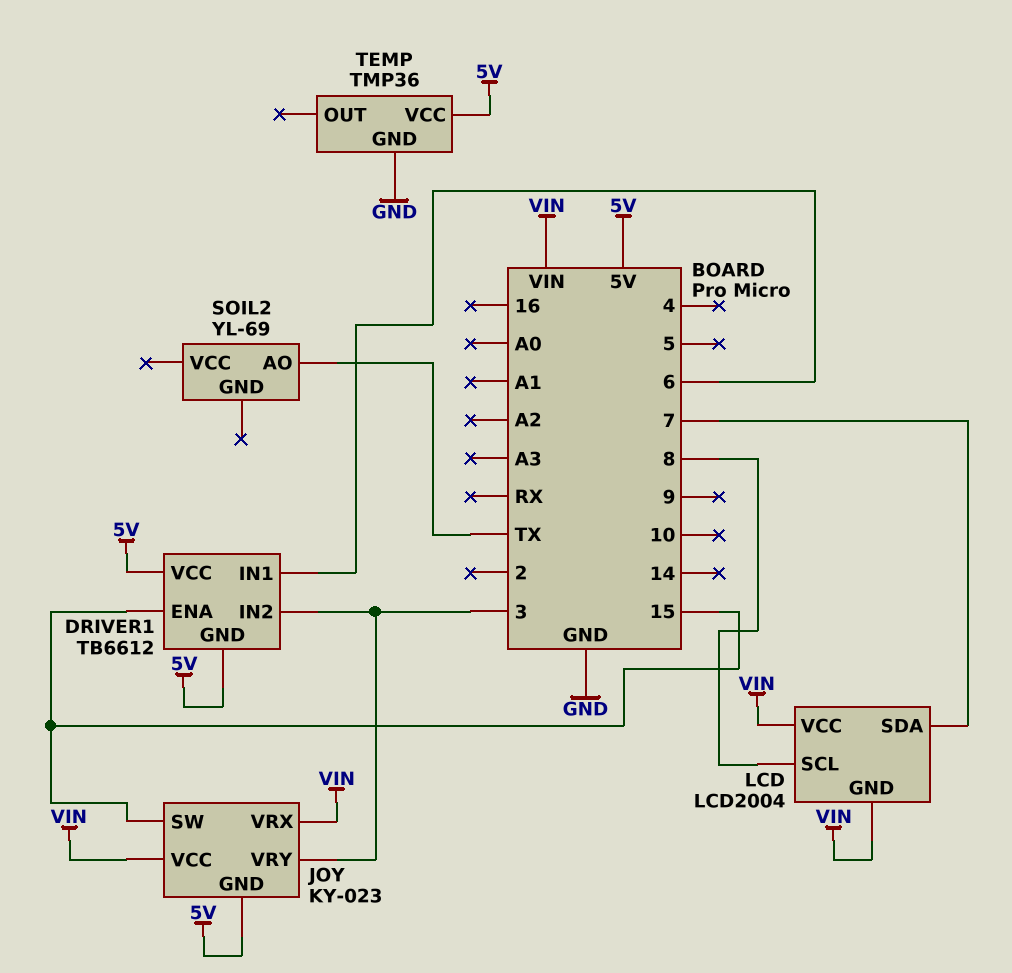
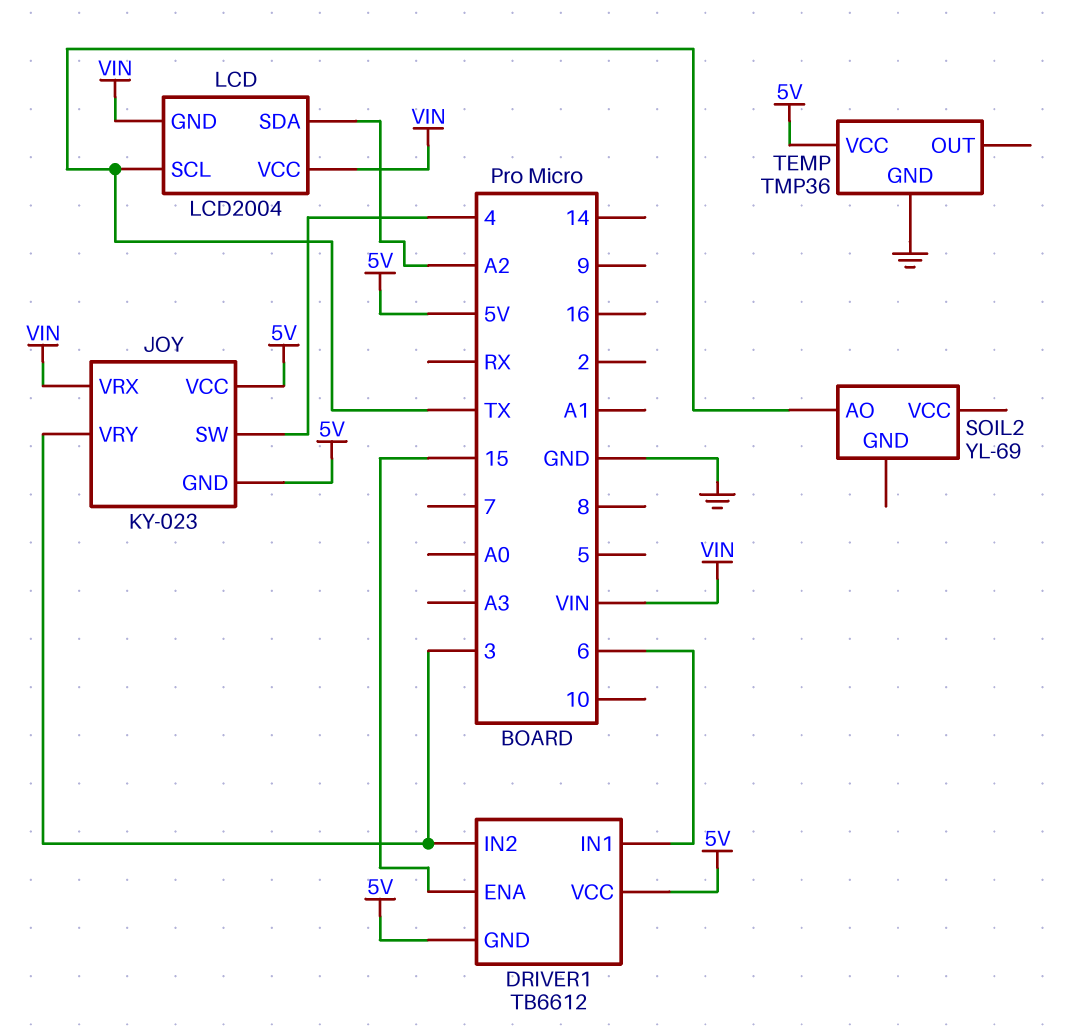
JOY pin SW: 15 -> 4
JOY pin VCC: VIN -> 5V
LCD pin SCL: 8 -> TX
LCD pin SDA: 7 -> A2

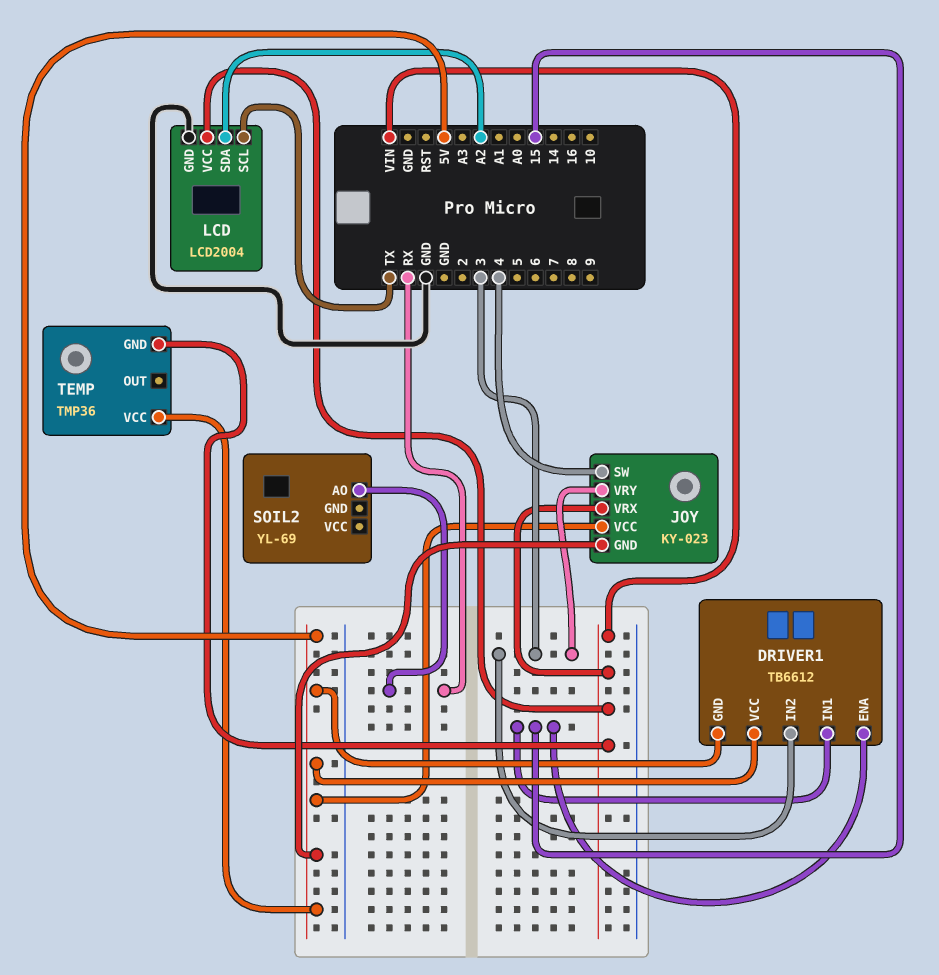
DRIVER1 pin IN1: 6 -> 15
LCD pin GND: VIN -> GND
SOIL2 pin AO: TX -> RX
TEMP pin GND: GND -> VIN

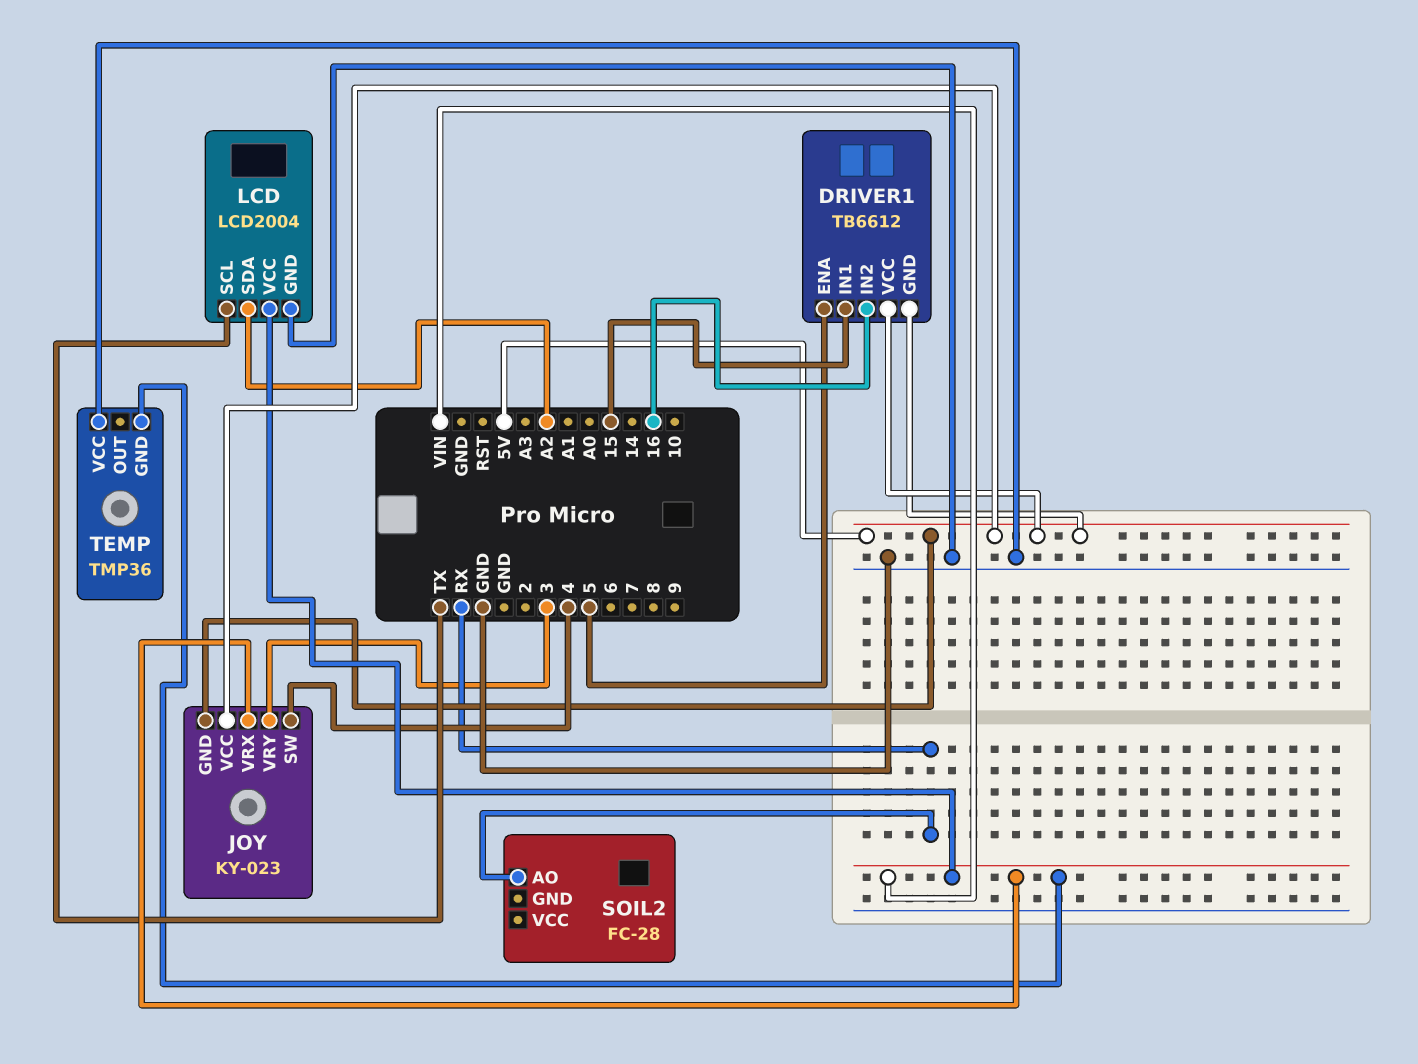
DRIVER1 pin ENA: 15 -> 5
DRIVER1 pin IN2: 3 -> 16
SOIL2: YL-69 -> FC-28
TEMP pin VCC: 5V -> GND

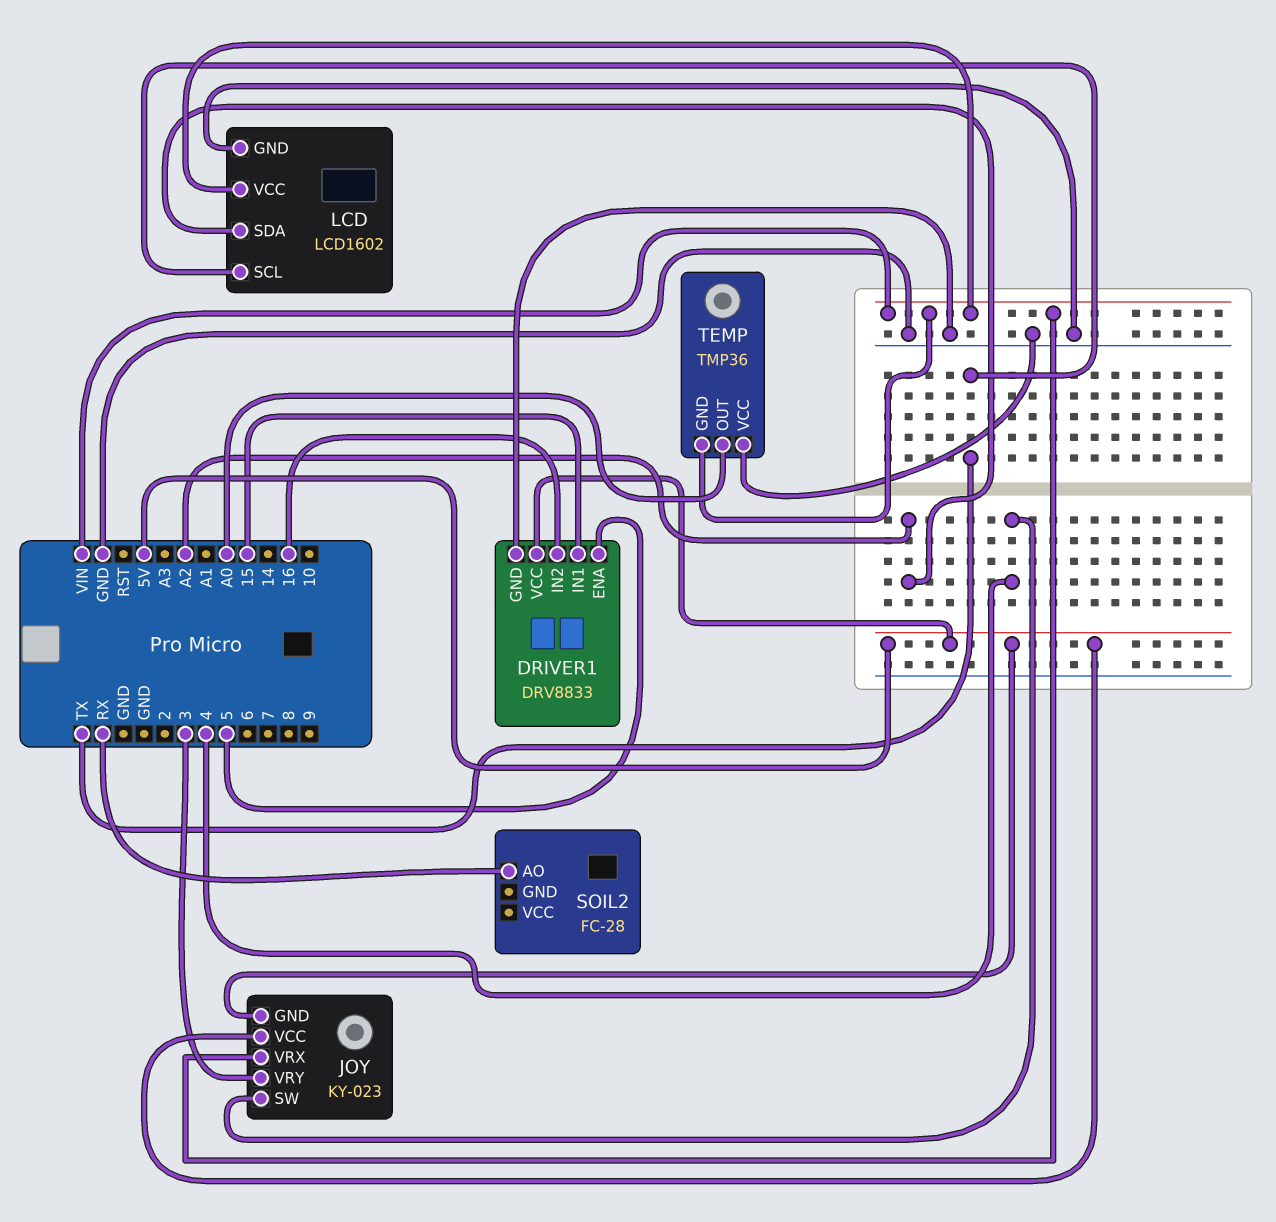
DRIVER1: TB6612 -> DRV8833
DRIVER1 pin GND: 5V -> GND
LCD: LCD2004 -> LCD1602
TEMP pin OUT: none -> A0

